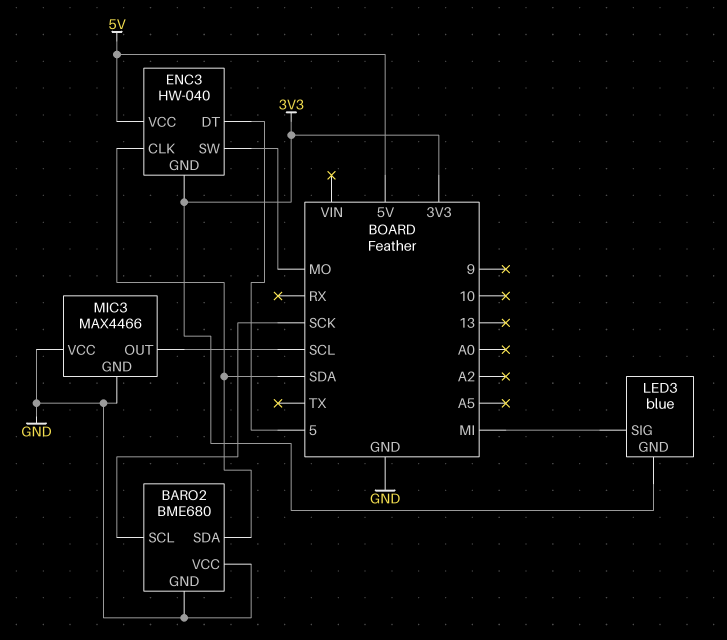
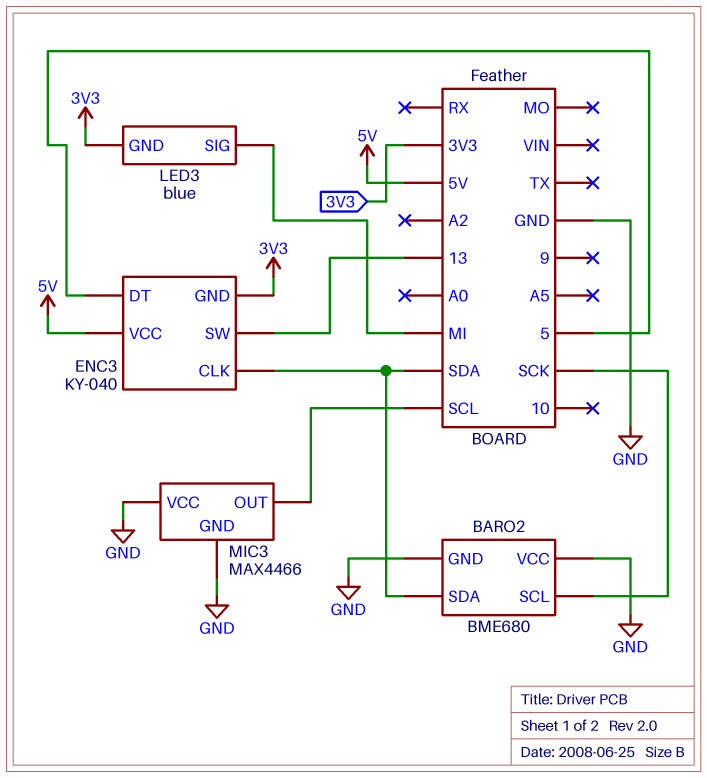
ENC3: HW-040 -> KY-040
ENC3 pin SW: MO -> 13

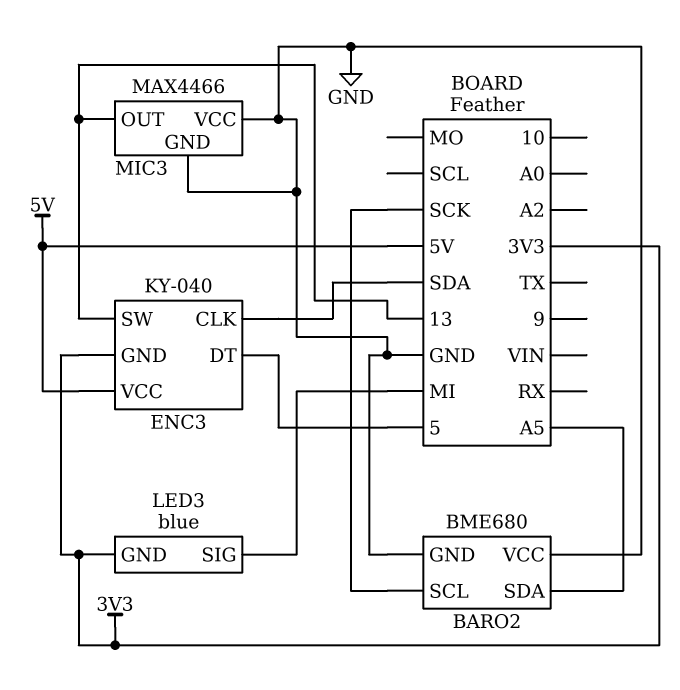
BARO2 pin SDA: SDA -> A5
MIC3 pin OUT: SCL -> 13

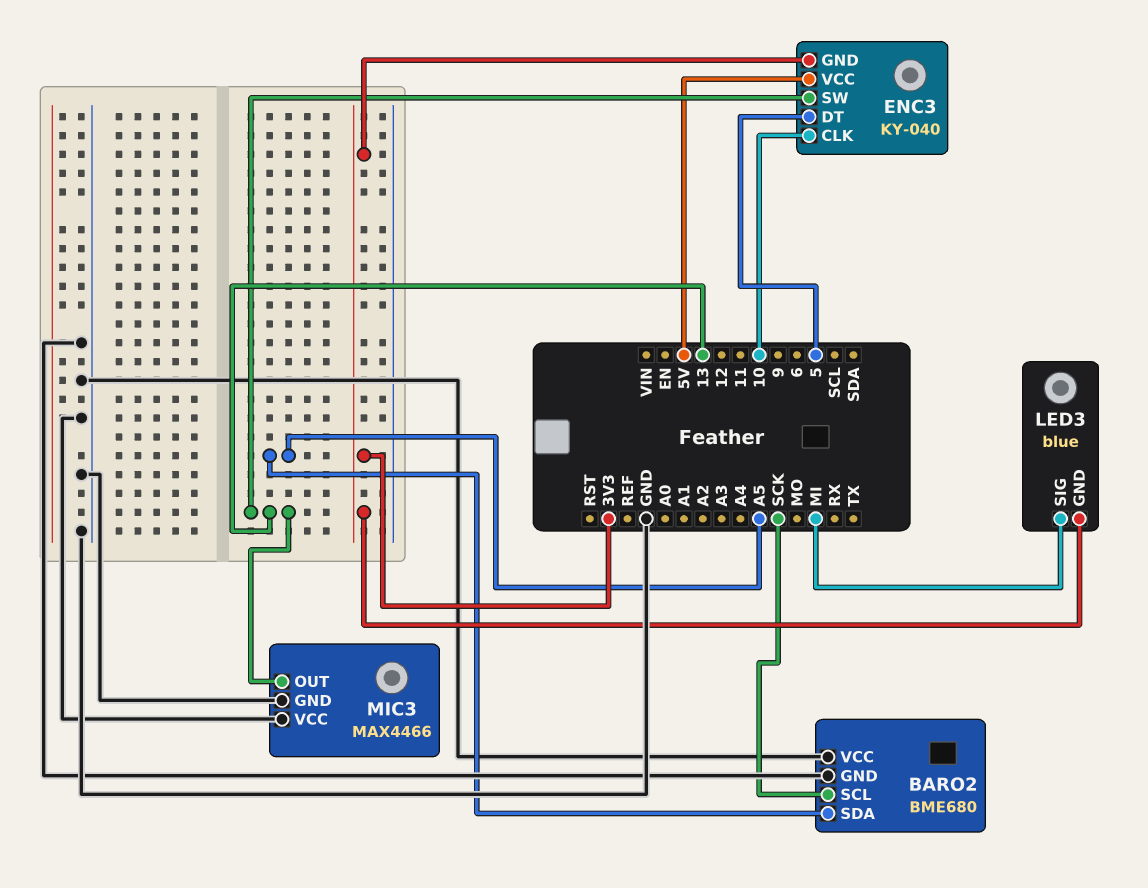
ENC3 pin CLK: SDA -> 10

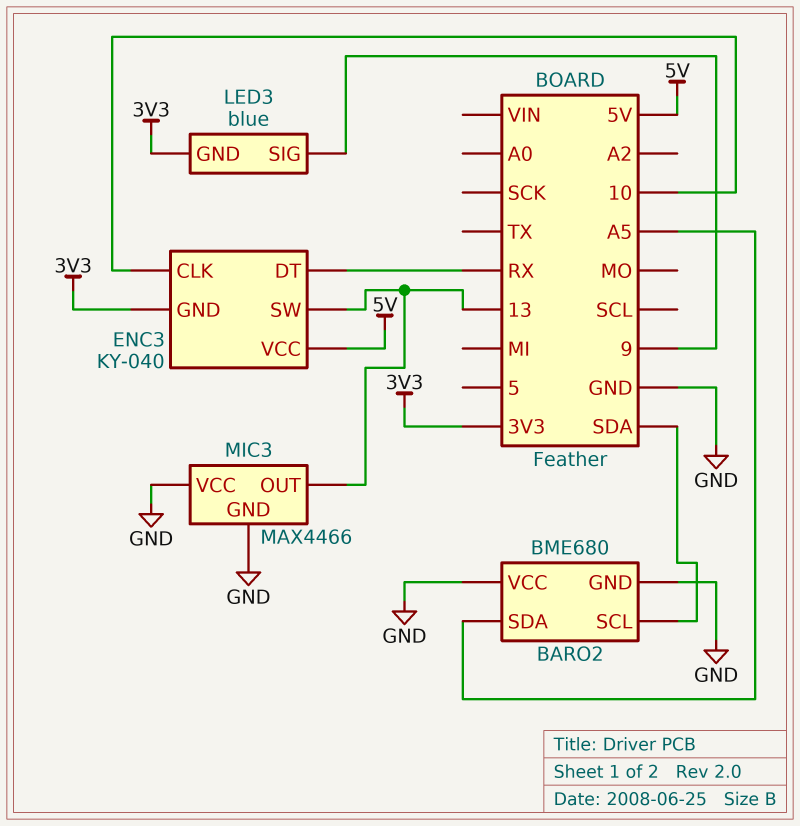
BARO2 pin SCL: SCK -> SDA
ENC3 pin DT: 5 -> RX
LED3 pin SIG: MI -> 9

